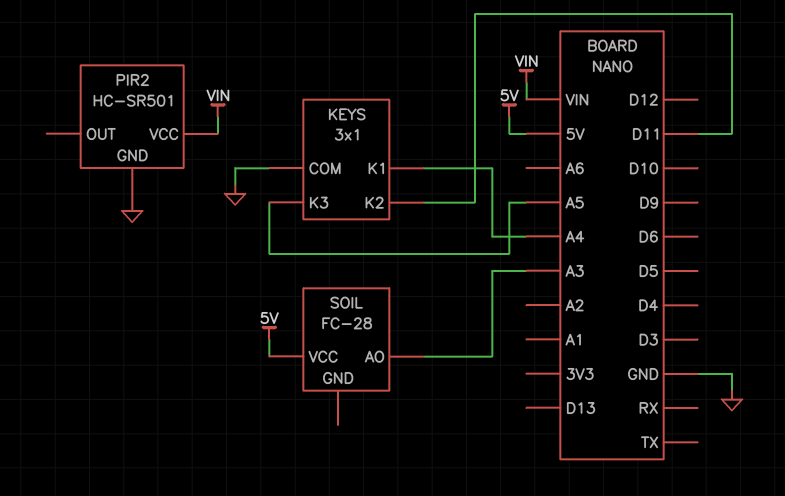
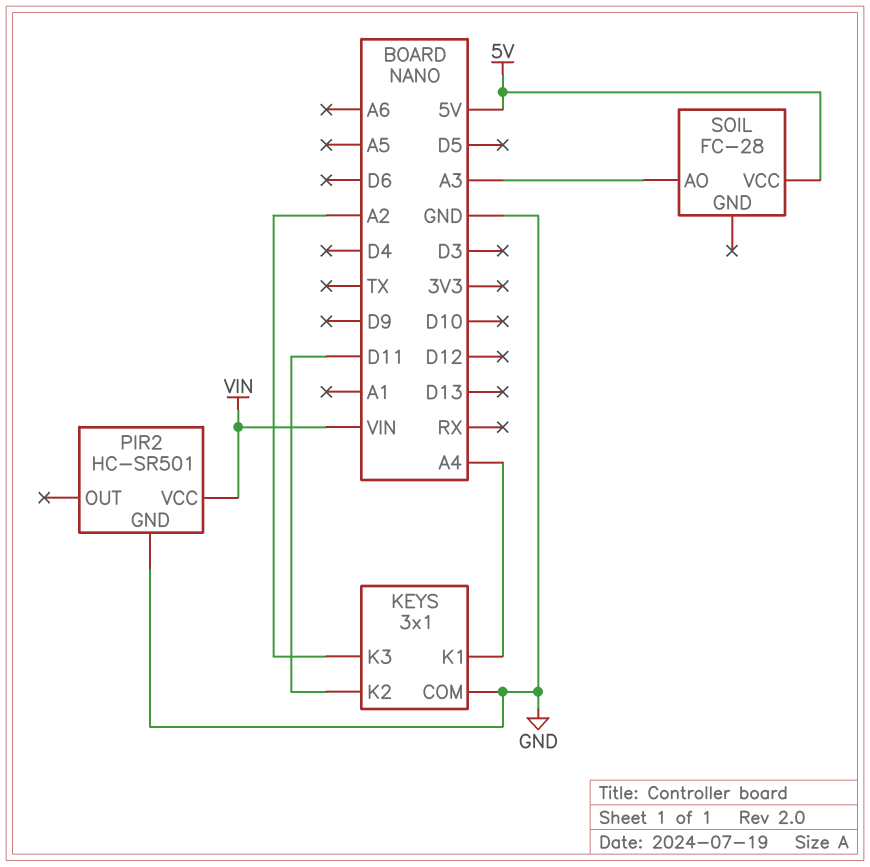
KEYS pin K3: A5 -> A2

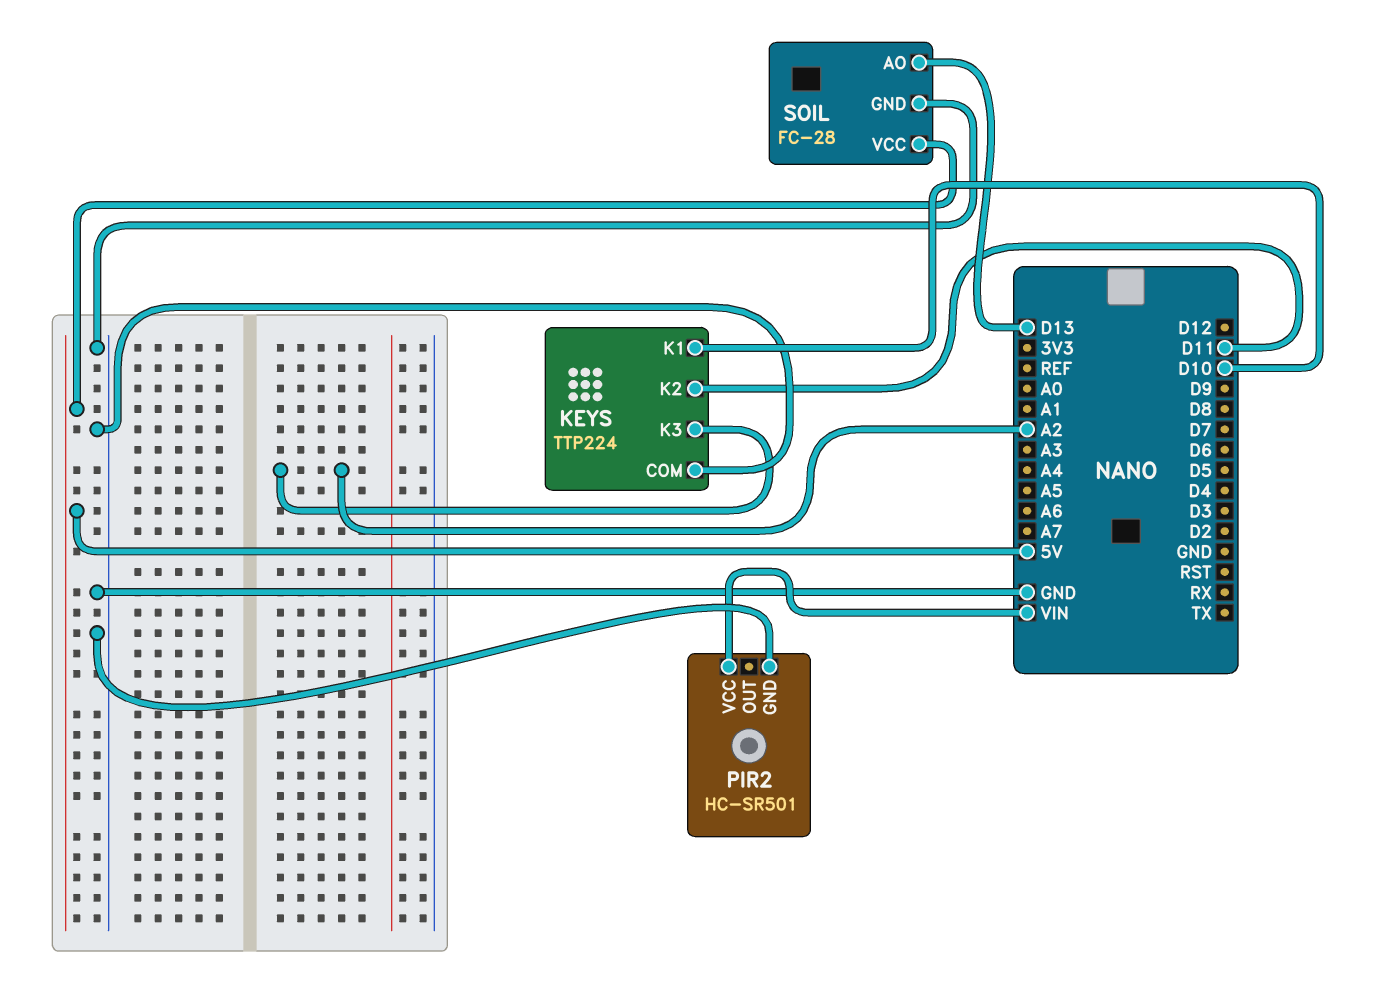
KEYS: 3x1 -> TTP224
KEYS pin K1: A4 -> D10
SOIL pin AO: A3 -> D13
SOIL pin GND: none -> GND

